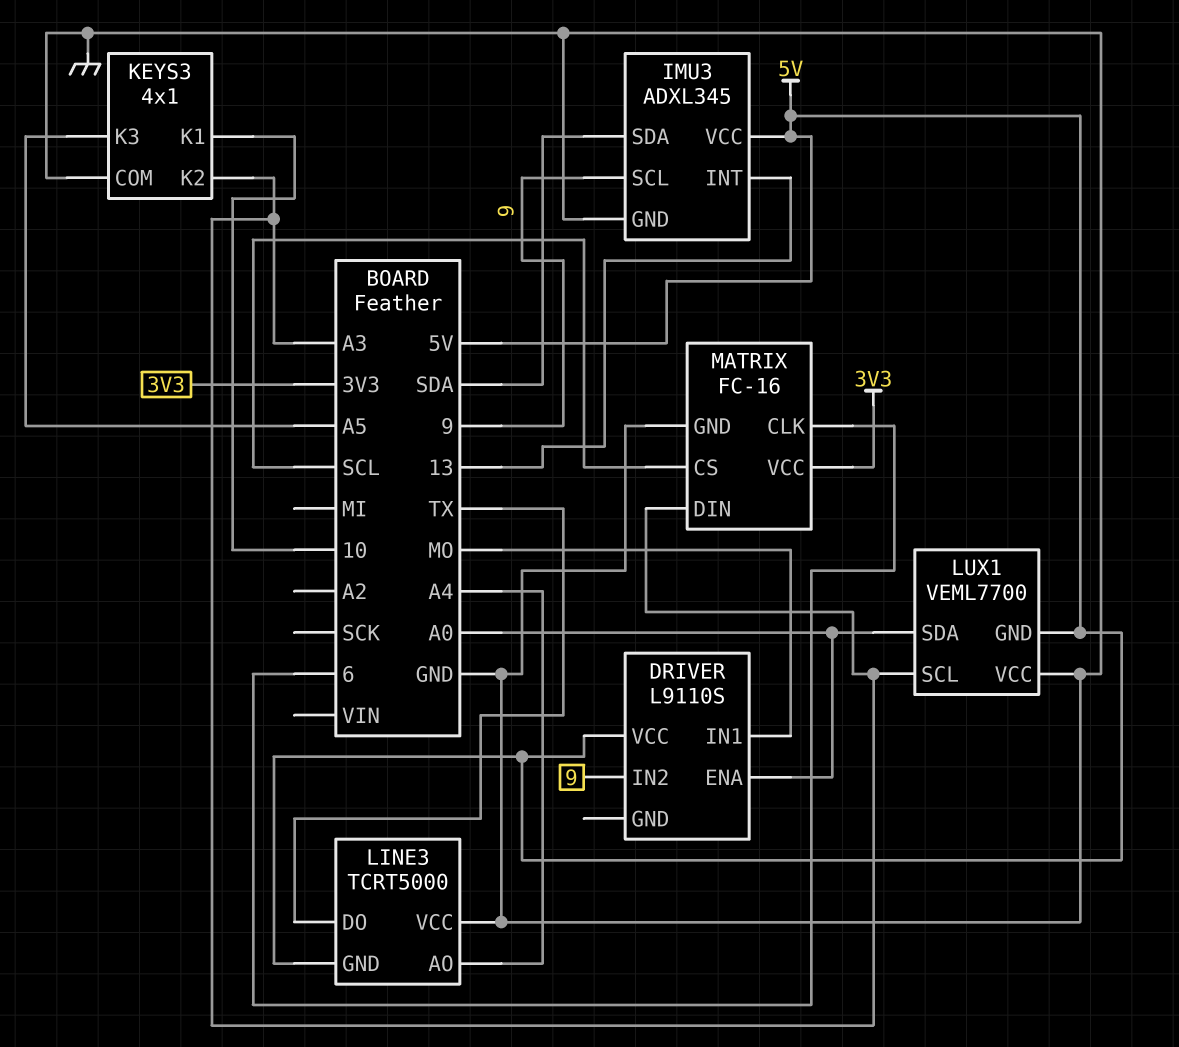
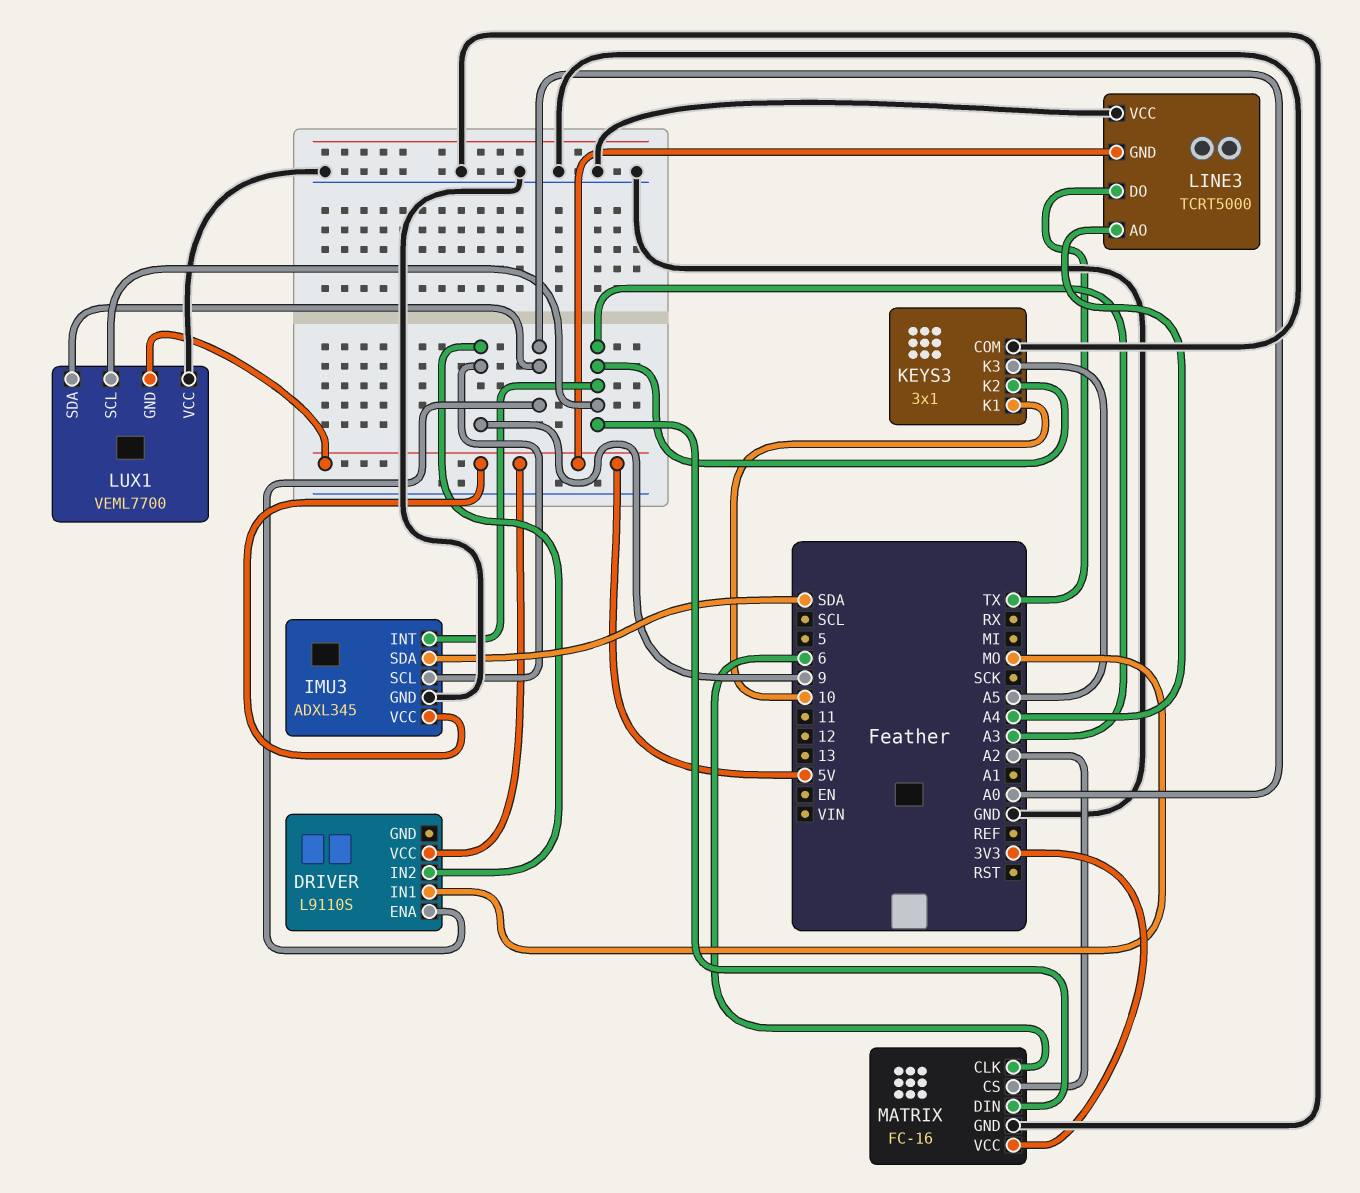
IMU3 pin INT: 13 -> A3
KEYS3: 4x1 -> 3x1
MATRIX pin CS: SCL -> A2

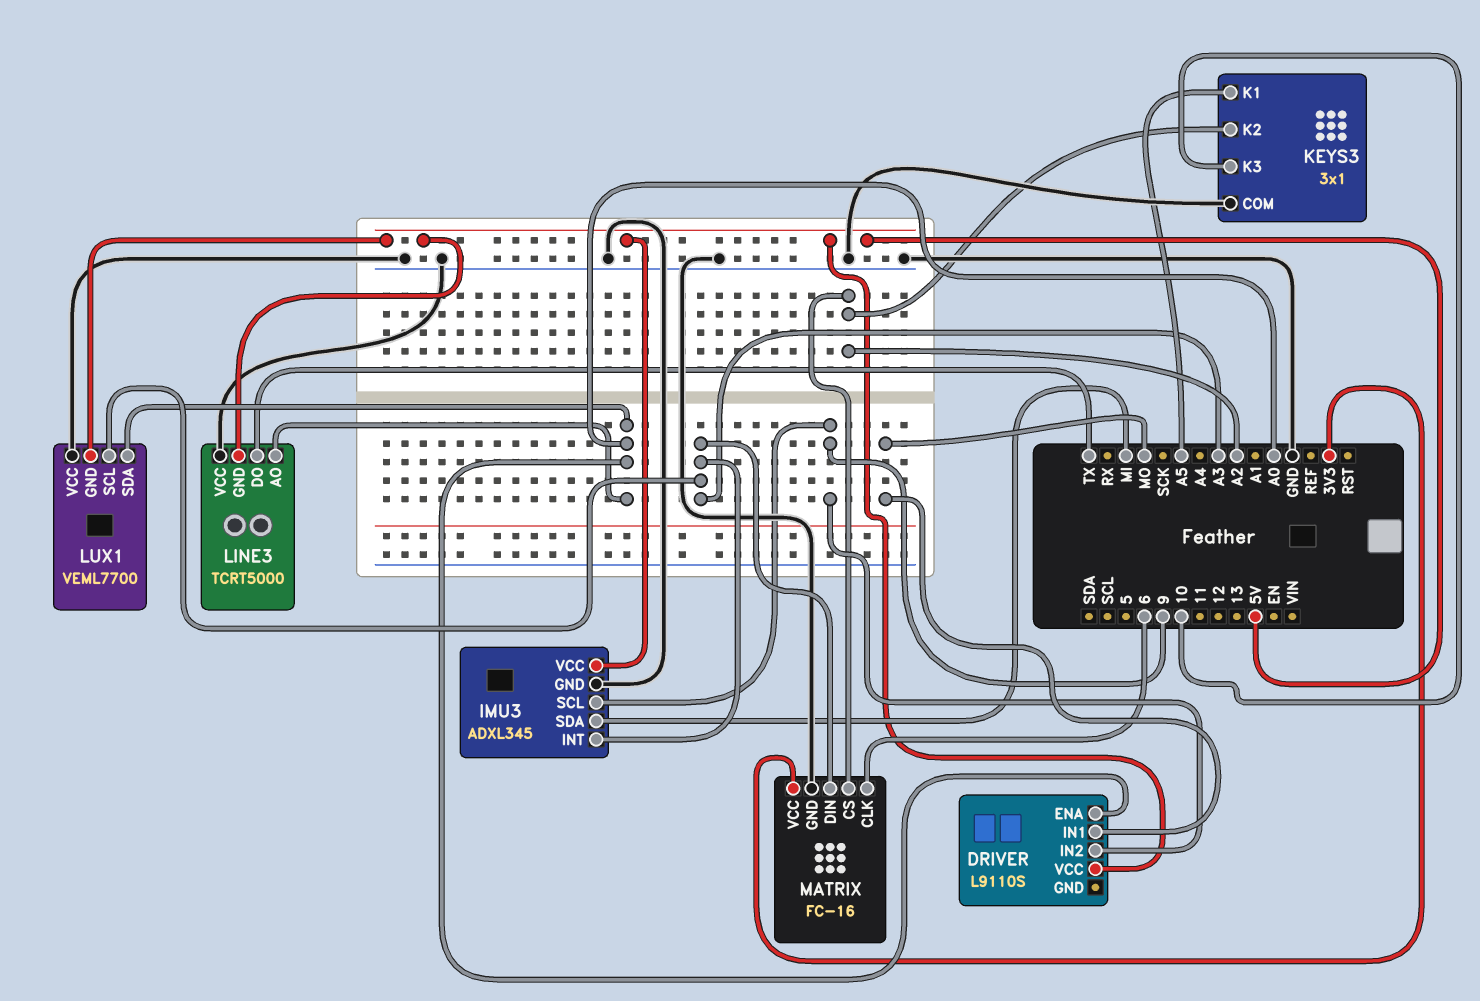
IMU3 pin SDA: SDA -> MI
KEYS3 pin K1: 10 -> A5
KEYS3 pin K2: A3 -> A2
KEYS3 pin K3: A5 -> 10
LINE3 pin AO: A4 -> A0

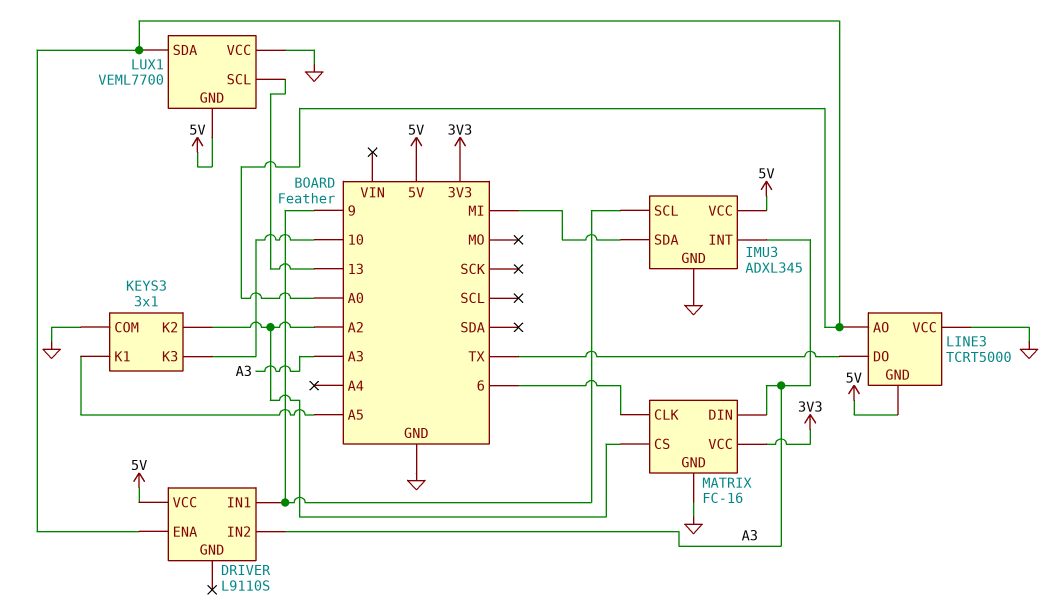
DRIVER pin IN1: MO -> 9
DRIVER pin IN2: 9 -> A3
LUX1 pin SCL: A3 -> 13

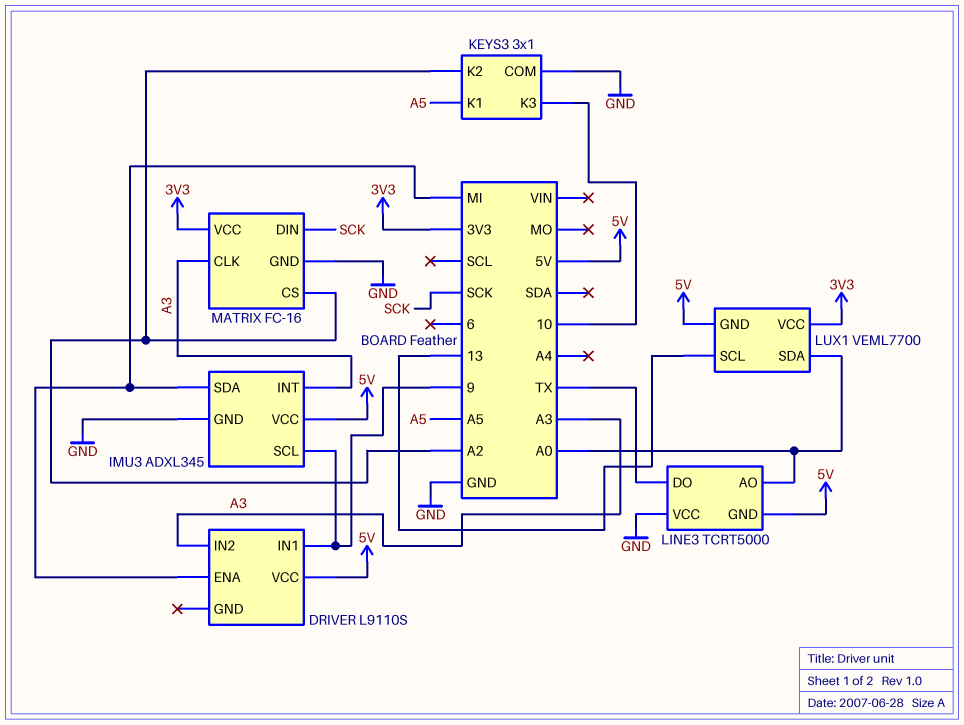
DRIVER pin ENA: A0 -> MI
LUX1 pin VCC: GND -> 3V3
MATRIX pin CLK: 6 -> A3
MATRIX pin DIN: A3 -> SCK

